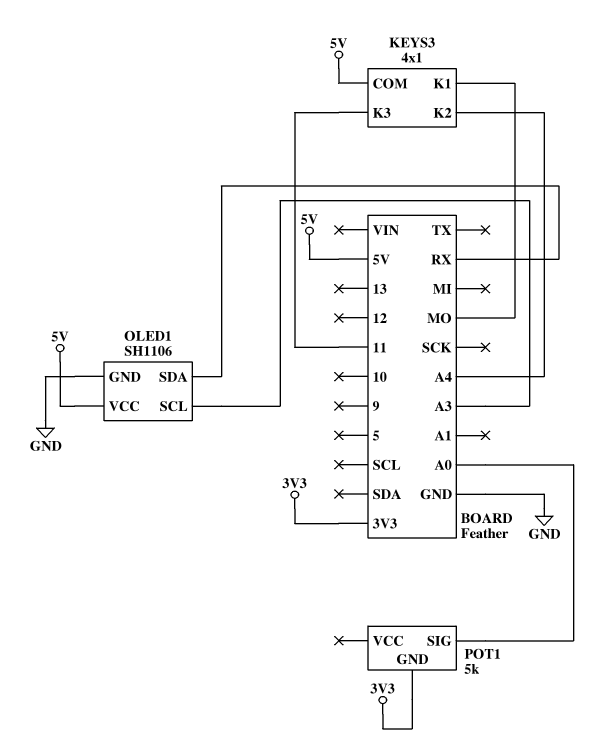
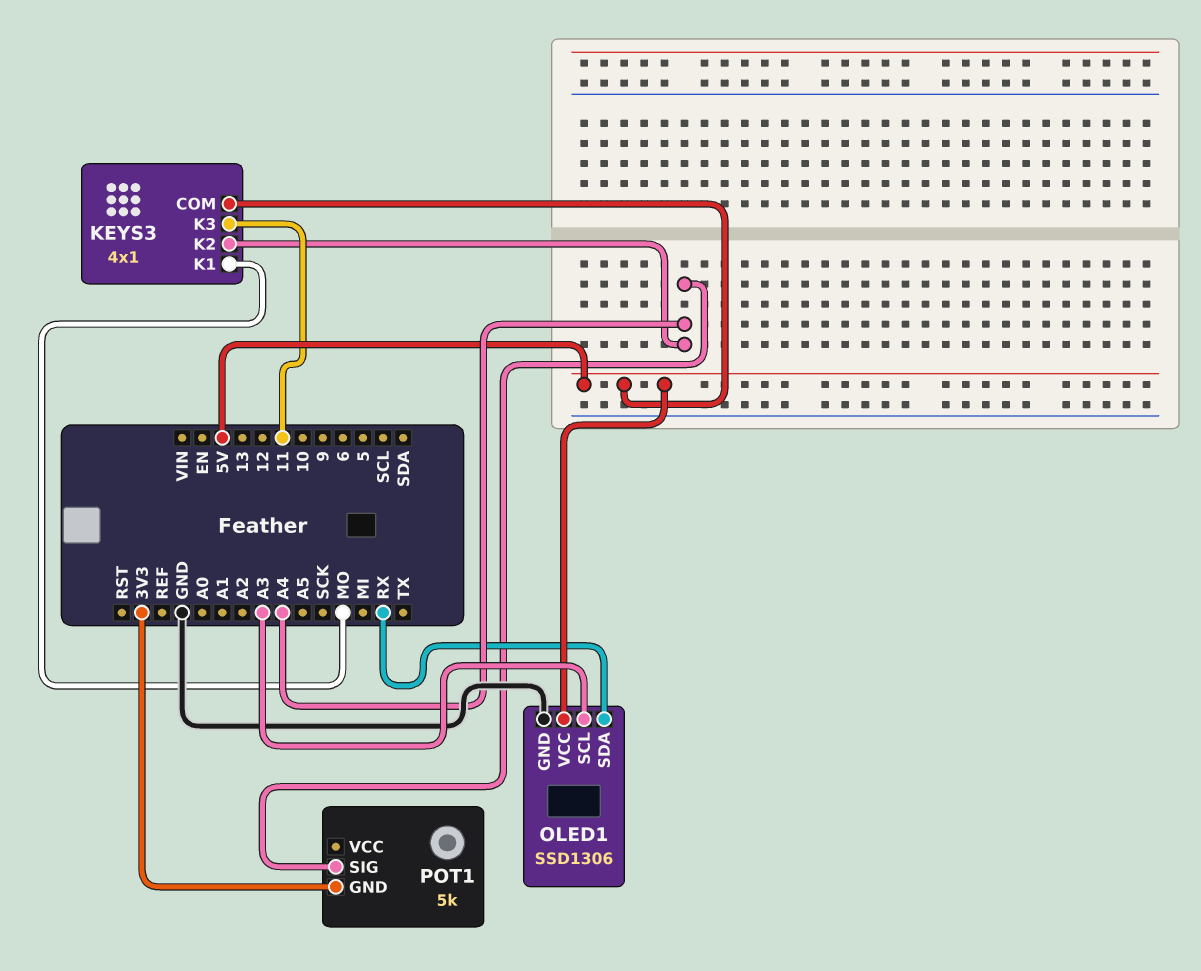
OLED1: SH1106 -> SSD1306
POT1 pin SIG: A0 -> A4

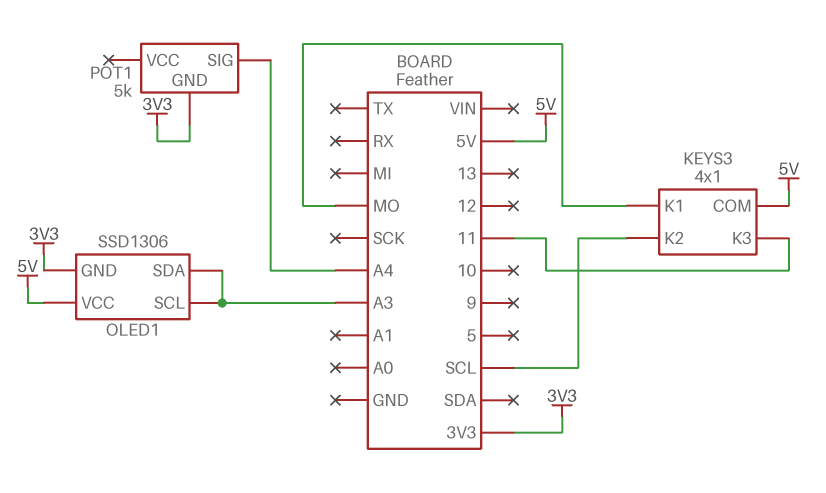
KEYS3 pin K2: A4 -> SCL
OLED1 pin GND: GND -> 3V3
OLED1 pin SDA: RX -> A3

